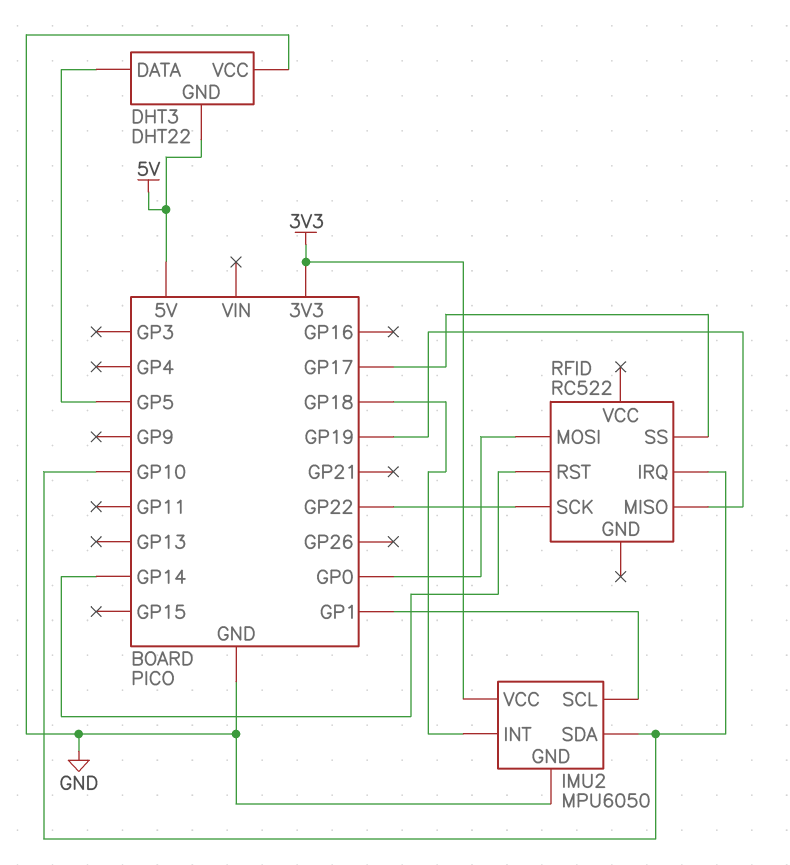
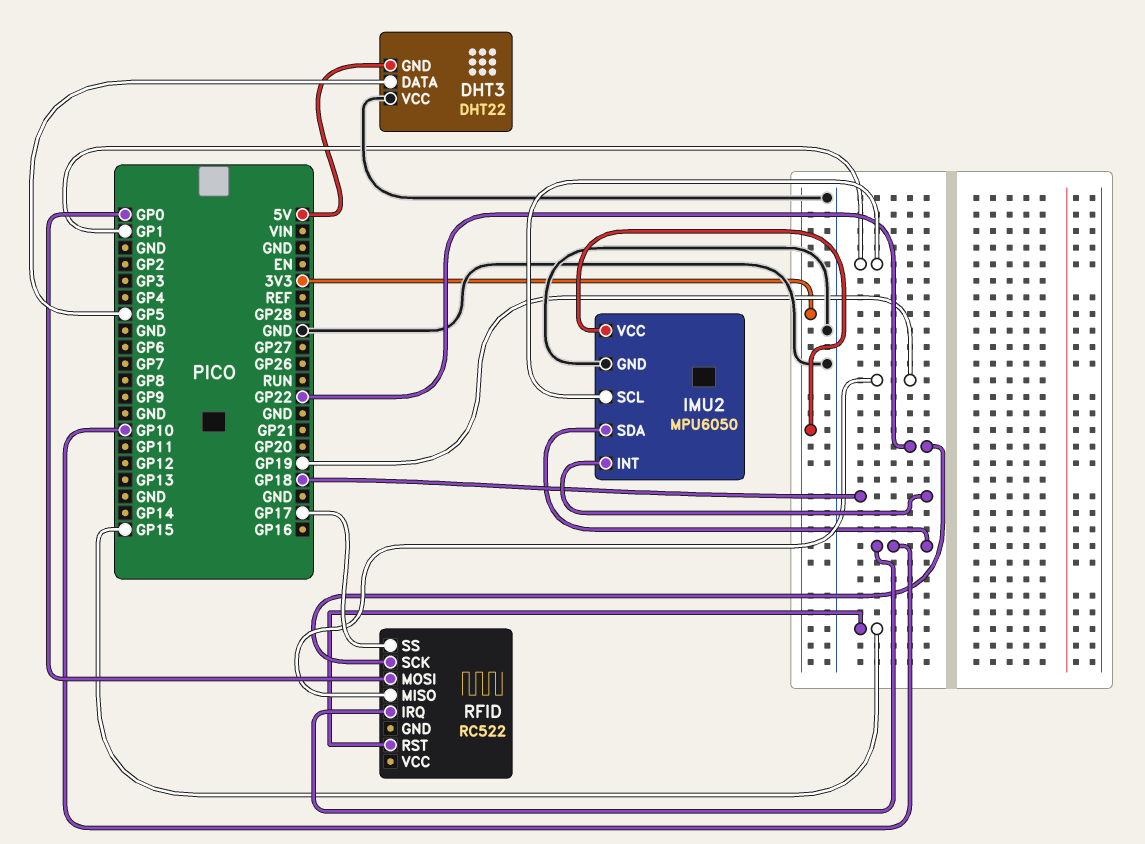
RFID pin RST: GP14 -> GP15

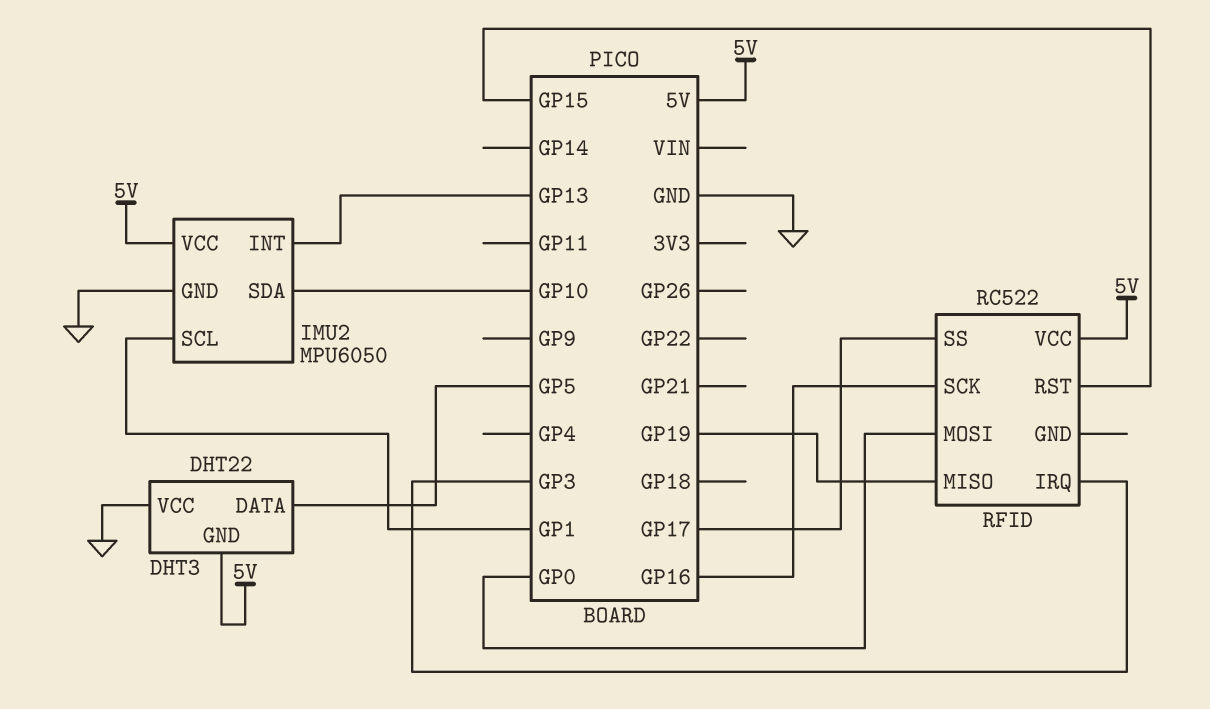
IMU2 pin INT: GP18 -> GP13
IMU2 pin VCC: 3V3 -> 5V
RFID pin IRQ: GP10 -> GP3
RFID pin SCK: GP22 -> GP16
RFID pin VCC: none -> 5V

